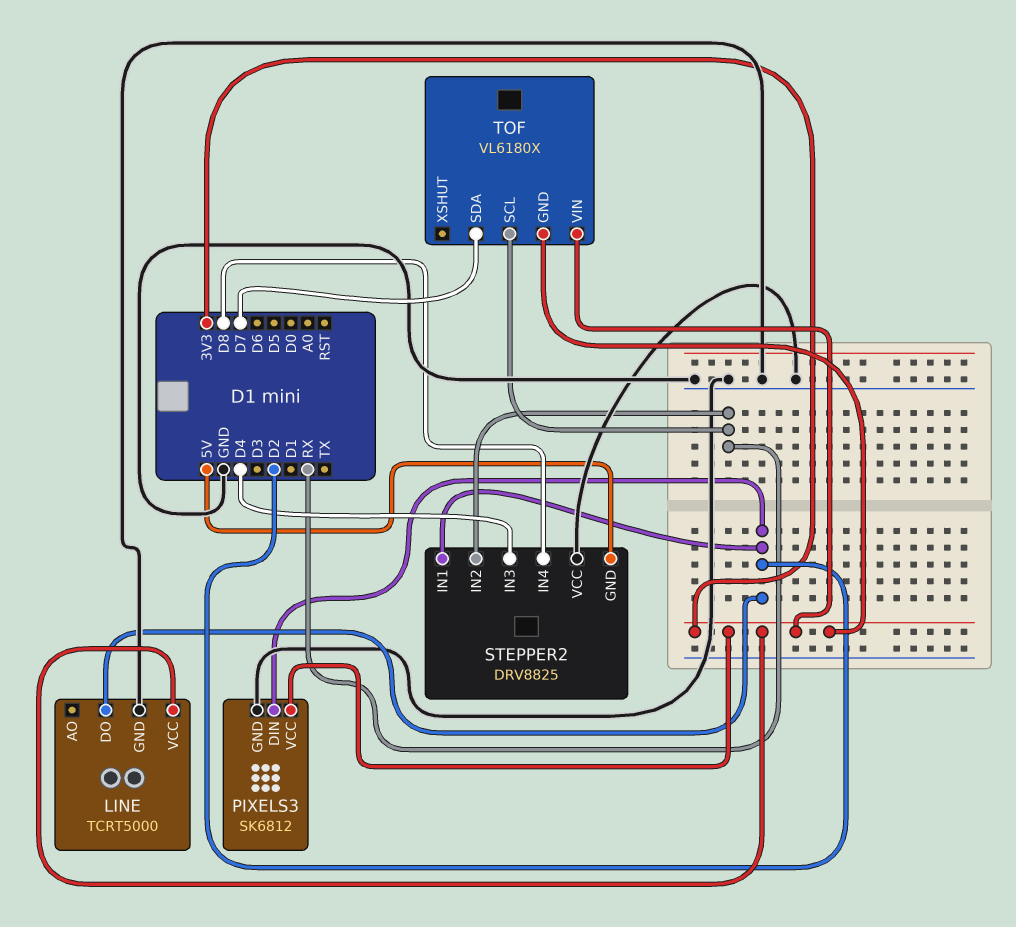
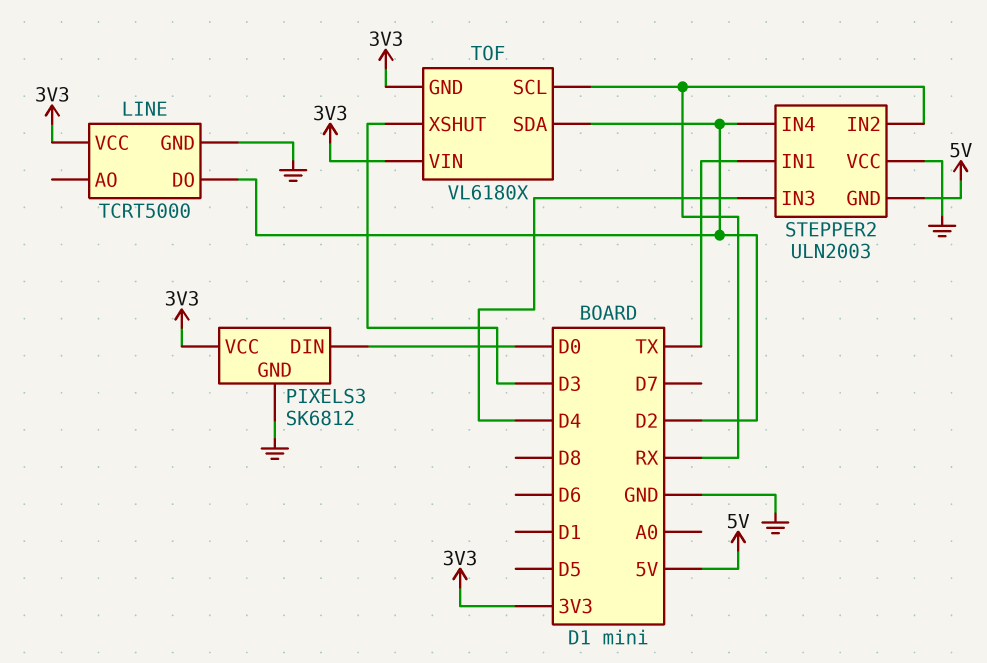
PIXELS3 pin DIN: D2 -> D0
STEPPER2: DRV8825 -> ULN2003
STEPPER2 pin IN1: D2 -> TX
STEPPER2 pin IN4: D8 -> D2
TOF pin SDA: D7 -> D2
TOF pin XSHUT: none -> D3

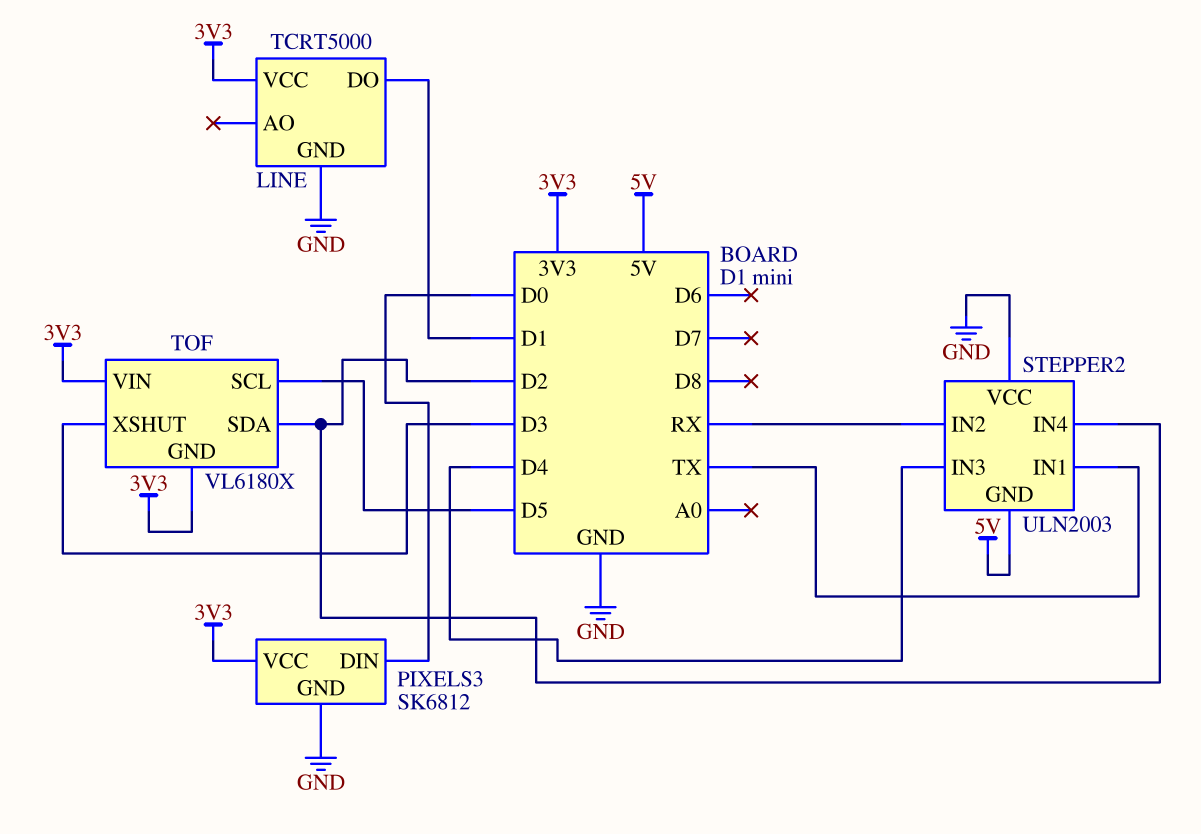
LINE pin DO: D2 -> D1
TOF pin SCL: RX -> D5

